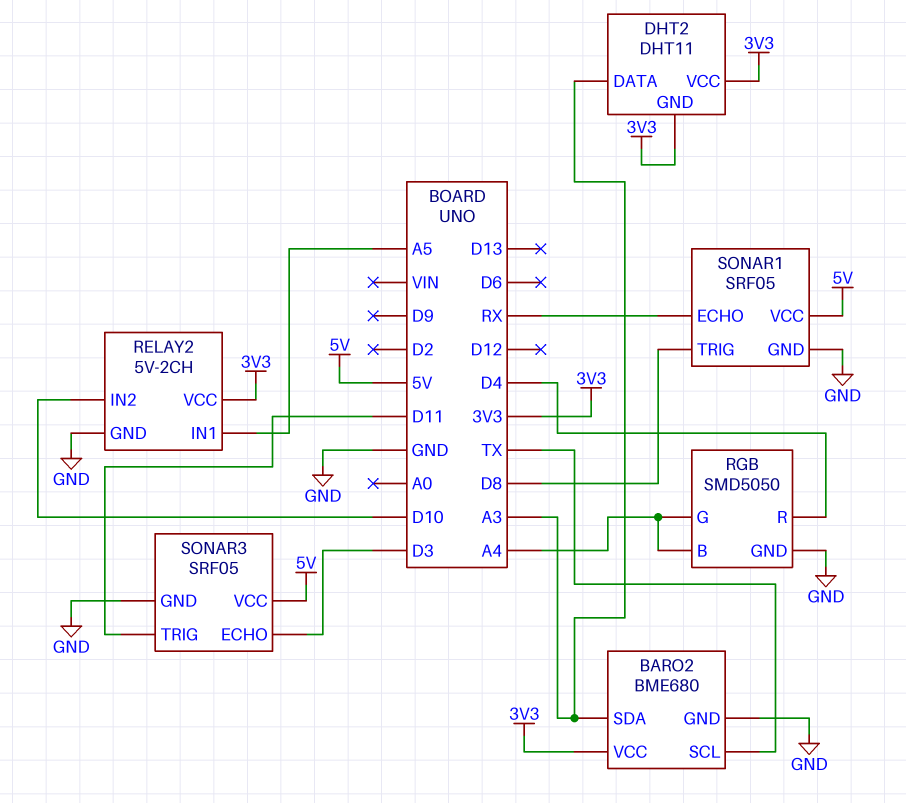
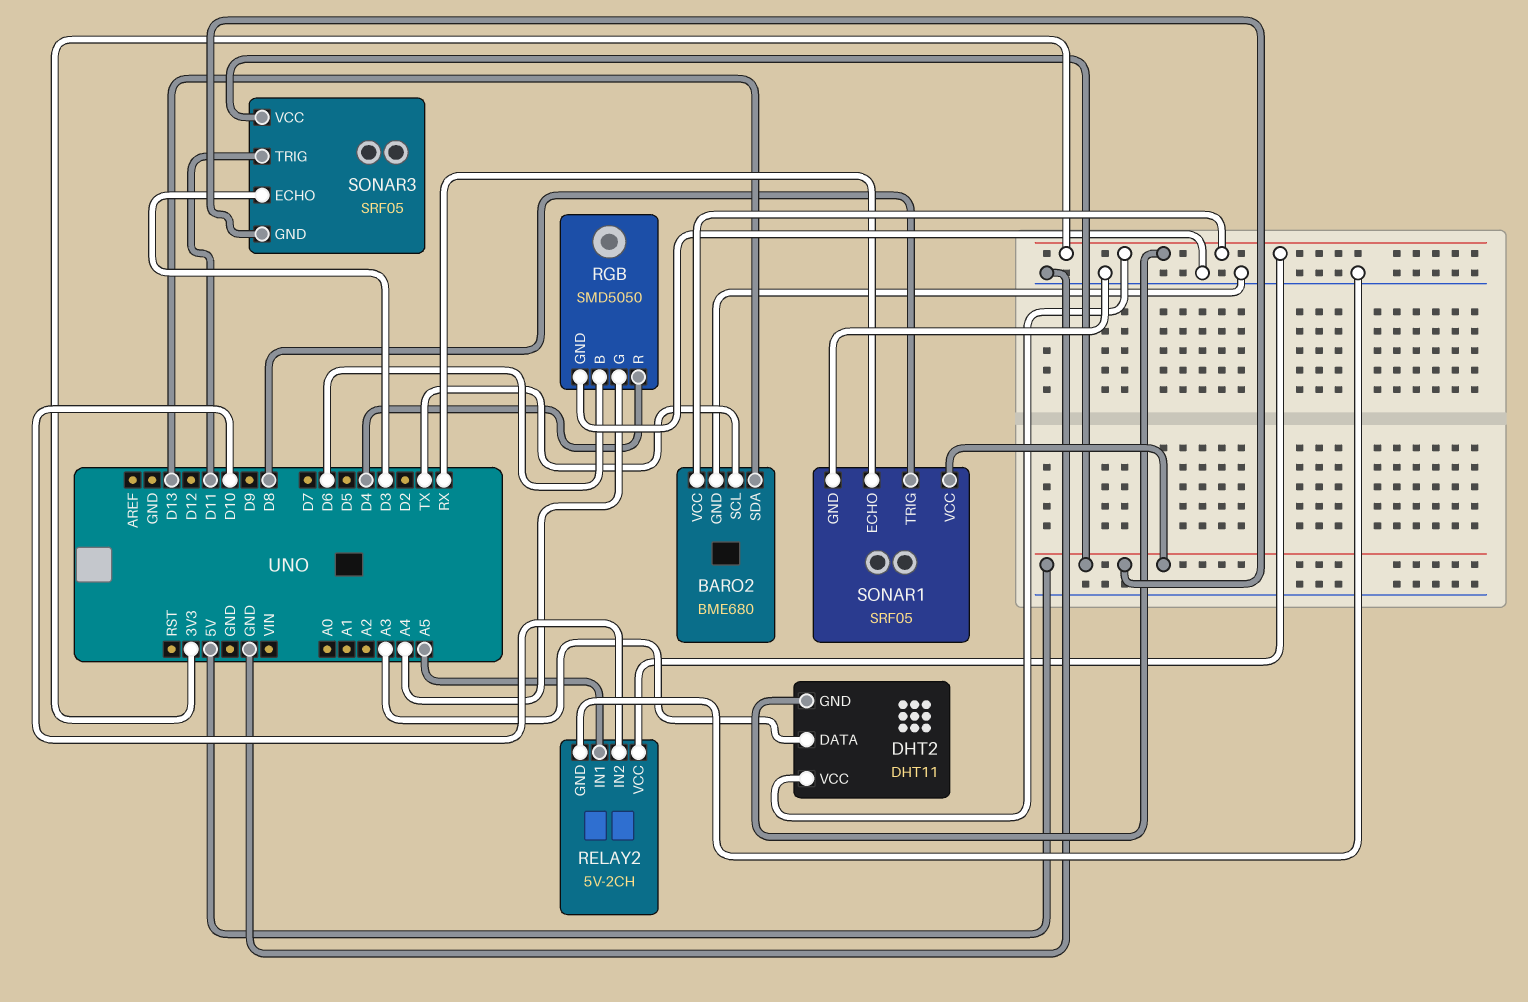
BARO2 pin SDA: A3 -> D13
RGB pin B: A4 -> D6
SONAR3 pin GND: GND -> 5V

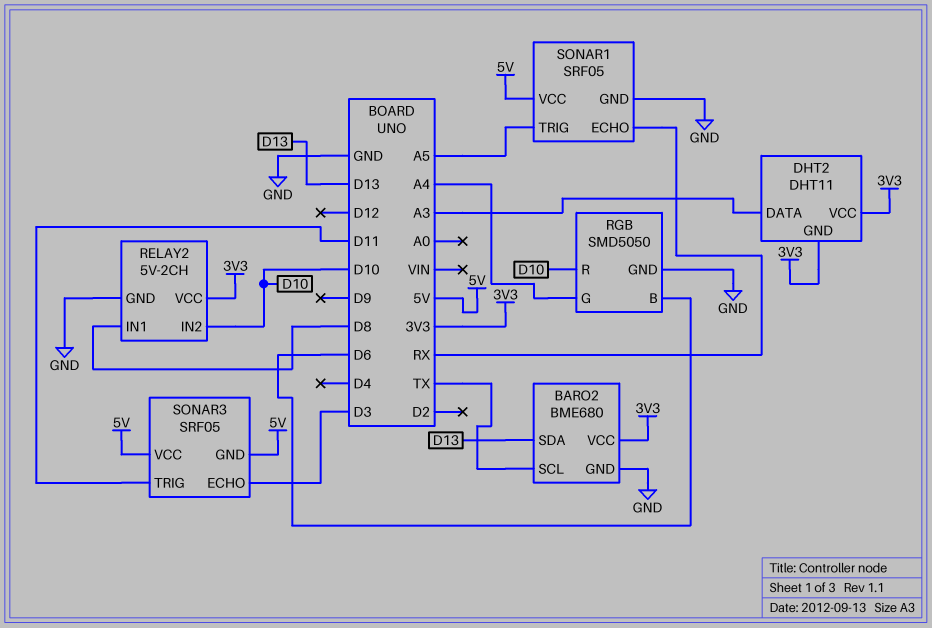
RELAY2 pin IN1: A5 -> D8
RGB pin R: D4 -> D10
SONAR1 pin TRIG: D8 -> A5

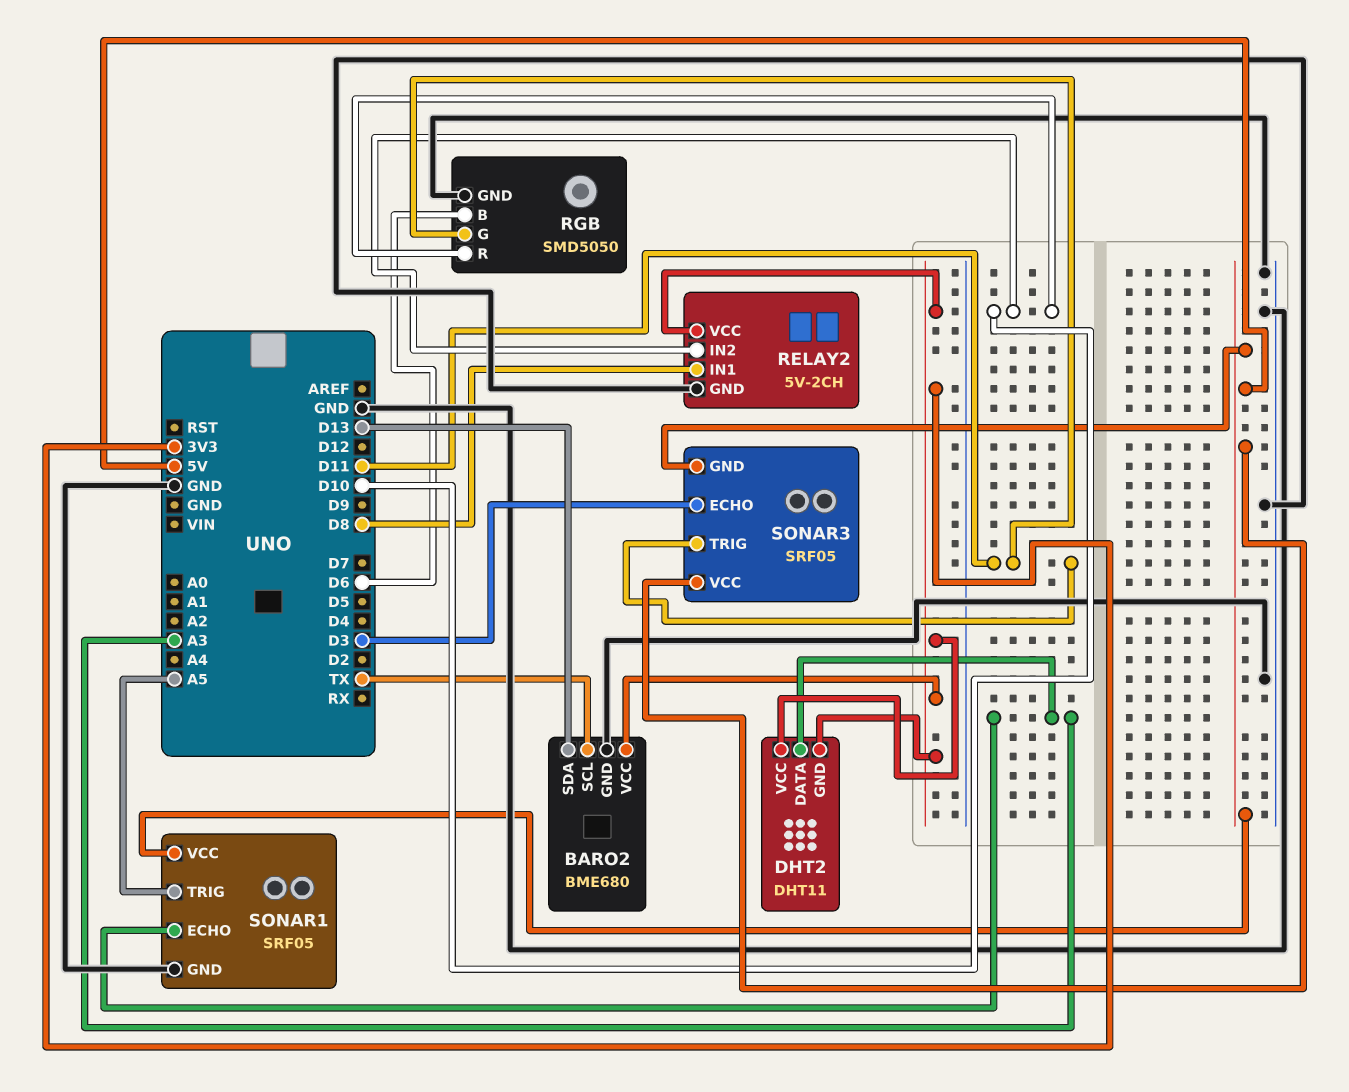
RGB pin G: A4 -> D11
SONAR1 pin ECHO: RX -> A3

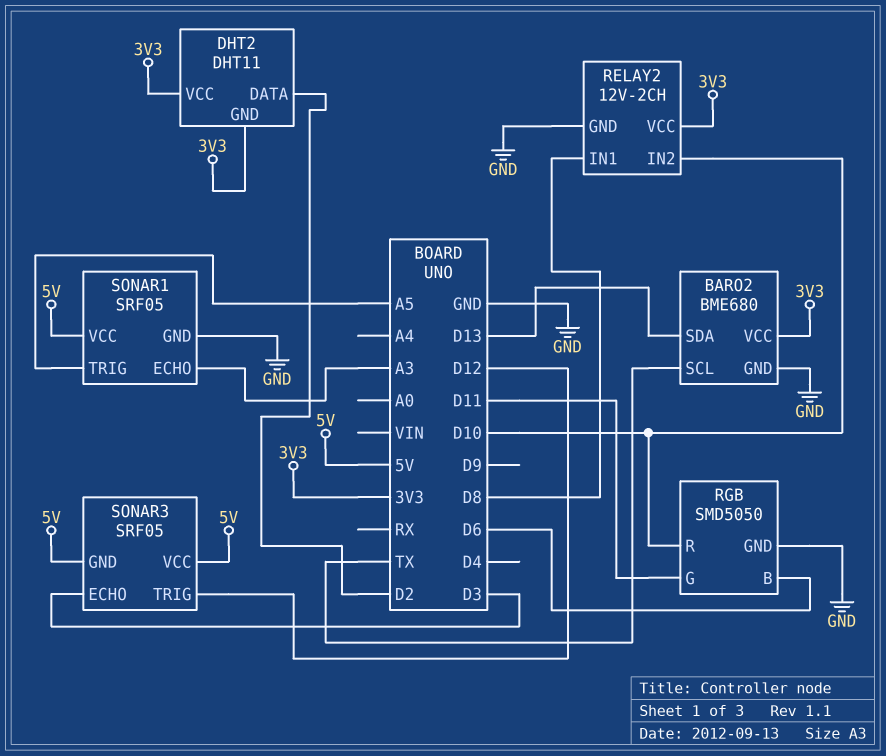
DHT2 pin DATA: A3 -> D2
RELAY2: 5V-2CH -> 12V-2CH
SONAR3 pin TRIG: D11 -> D12

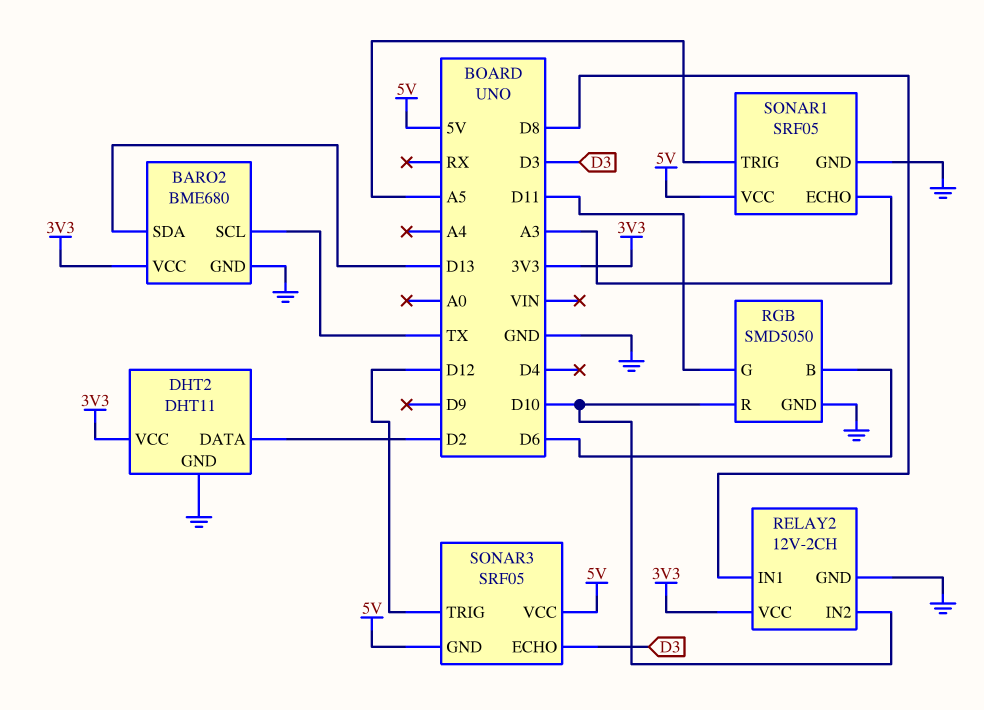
DHT2 pin GND: 3V3 -> GND

